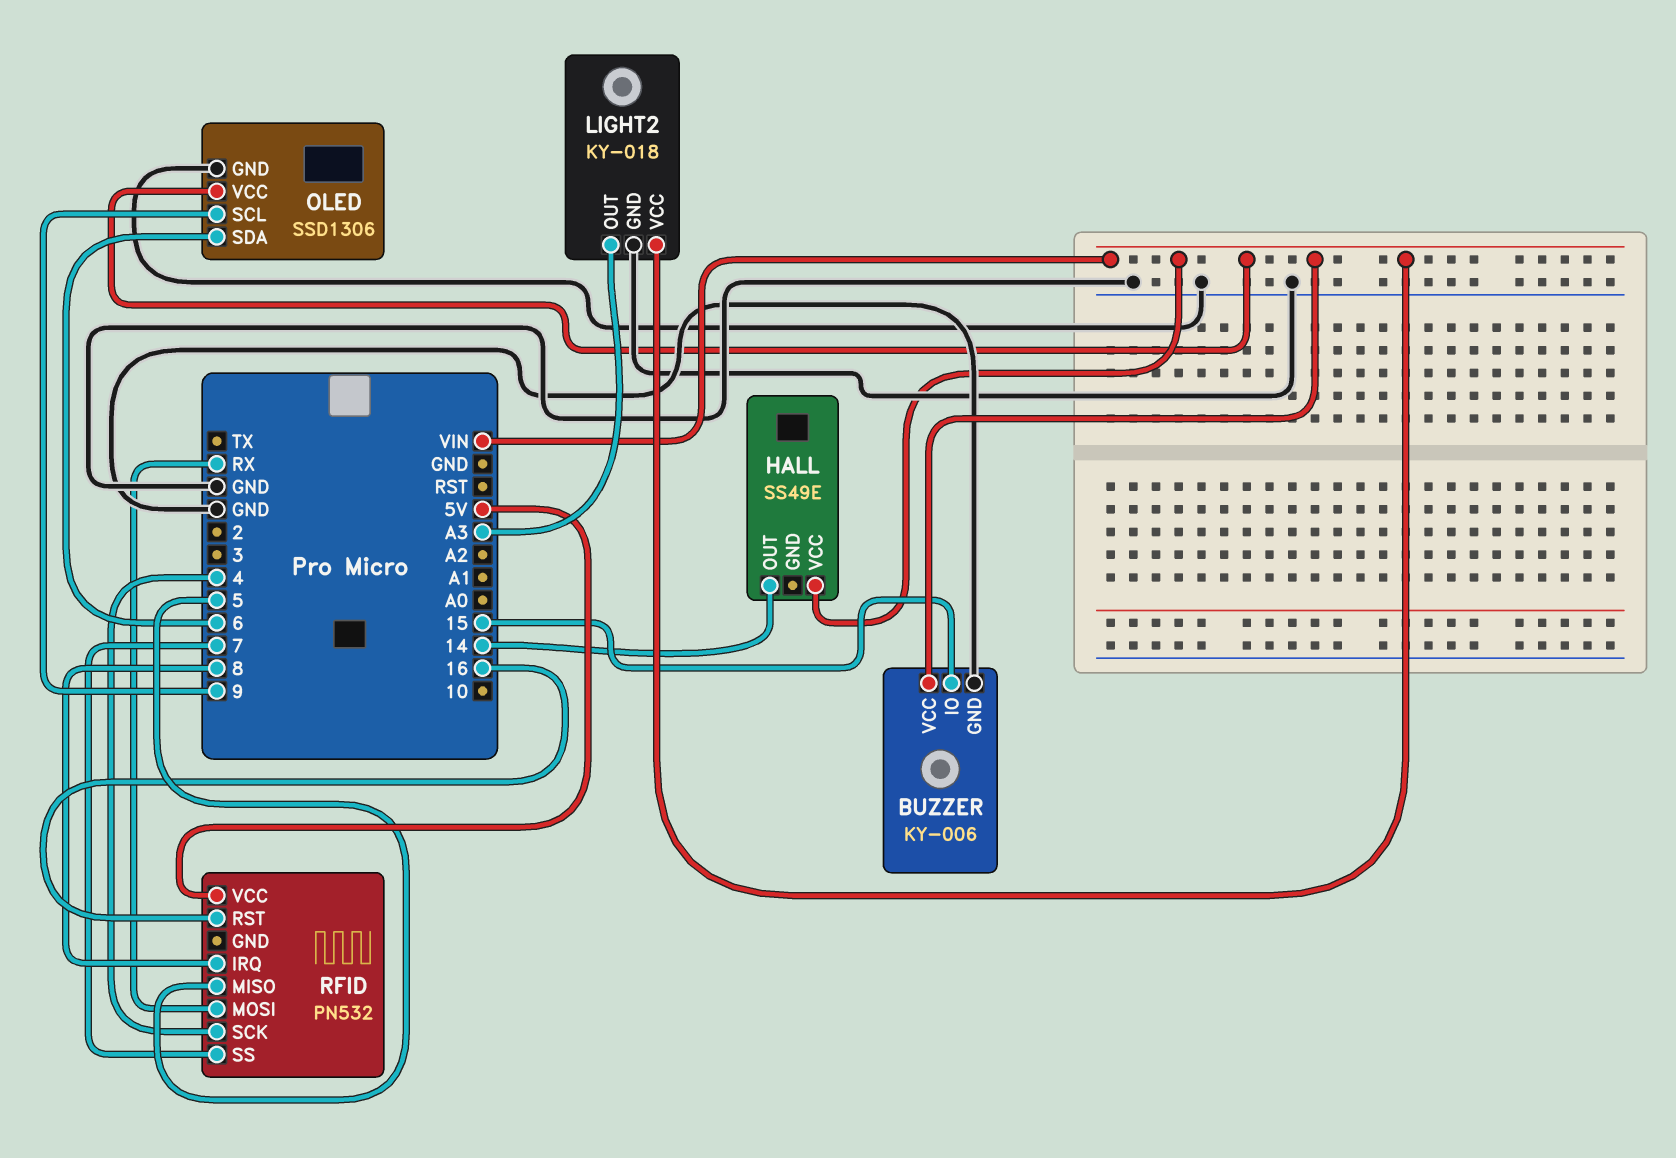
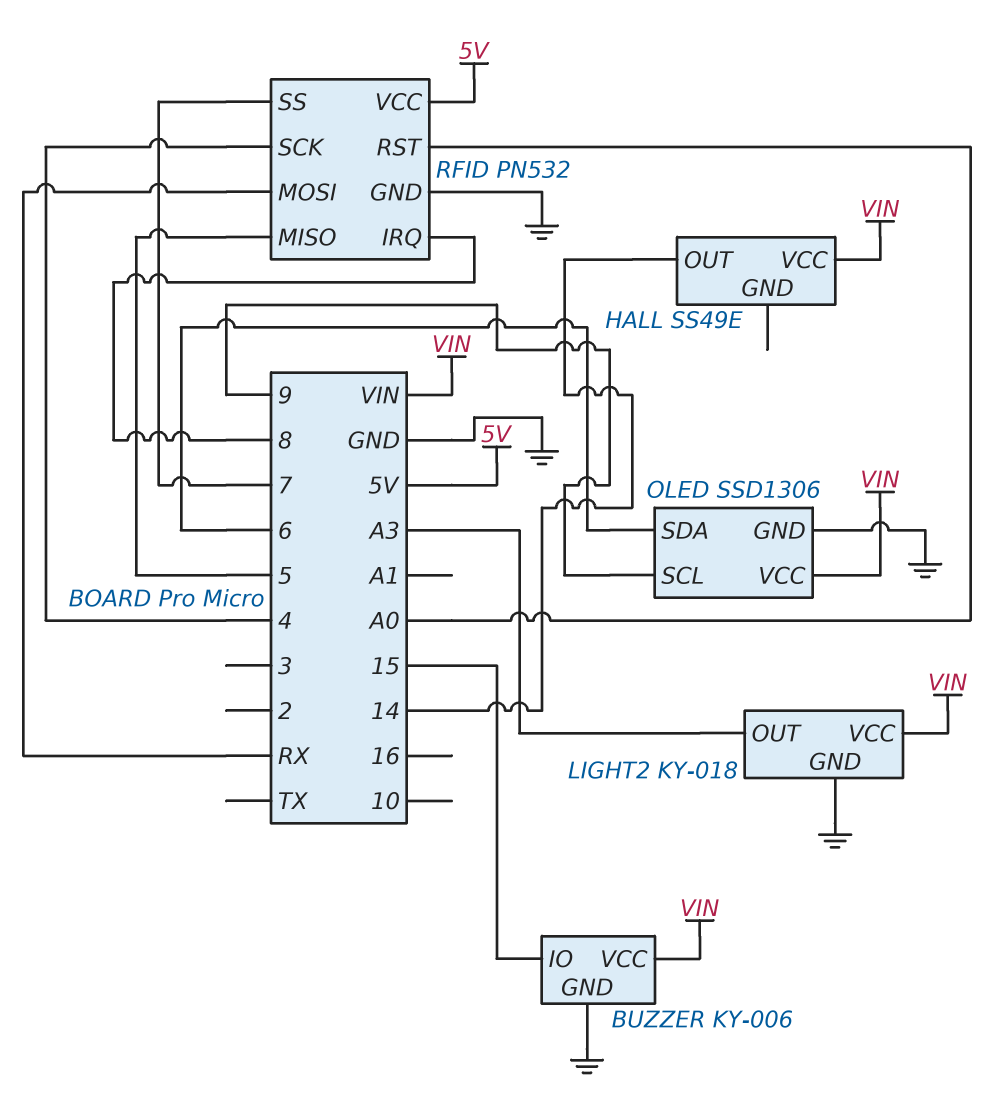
RFID pin GND: none -> GND
RFID pin RST: 16 -> A0

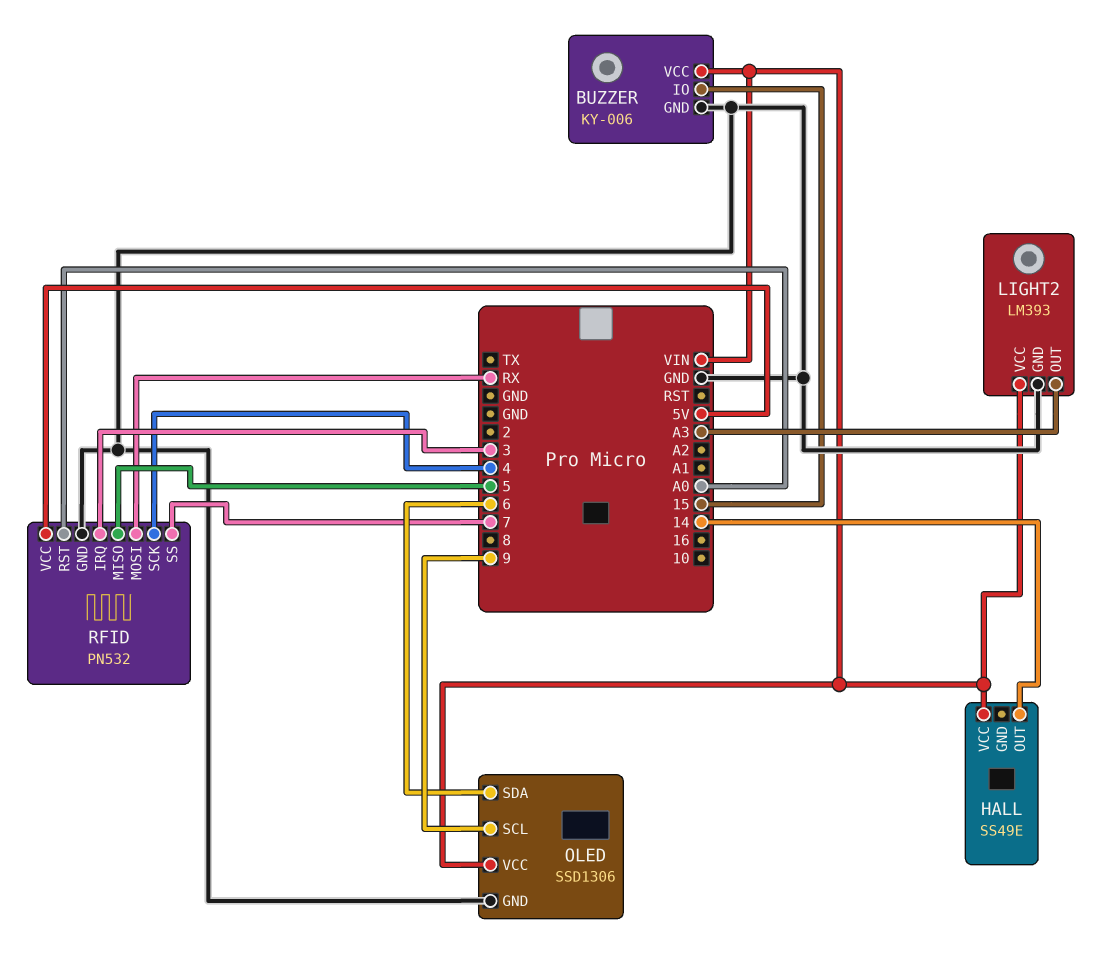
LIGHT2: KY-018 -> LM393
RFID pin IRQ: 8 -> 3

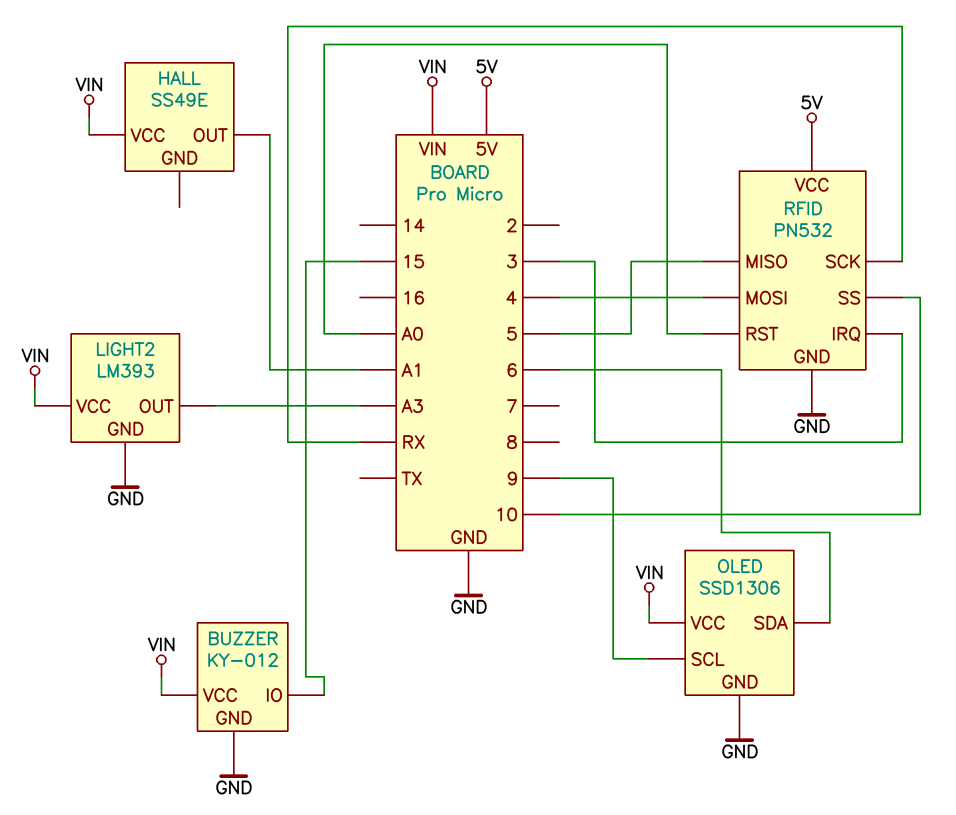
BUZZER: KY-006 -> KY-012
HALL pin OUT: 14 -> A1
RFID pin MOSI: RX -> 4
RFID pin SCK: 4 -> RX
RFID pin SS: 7 -> 10

